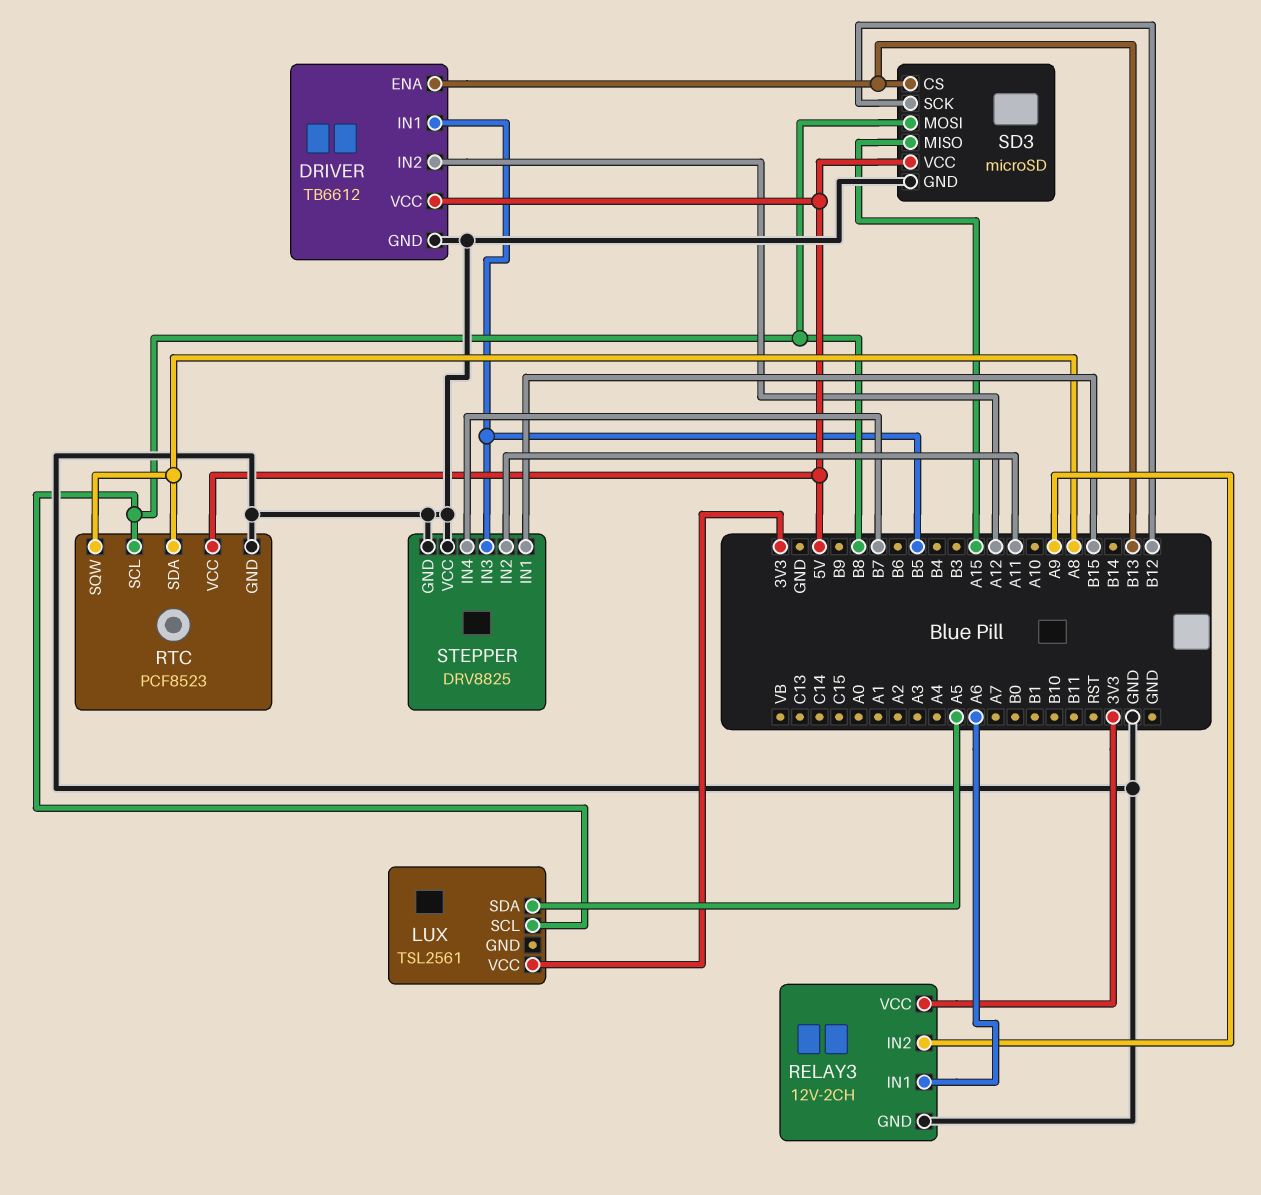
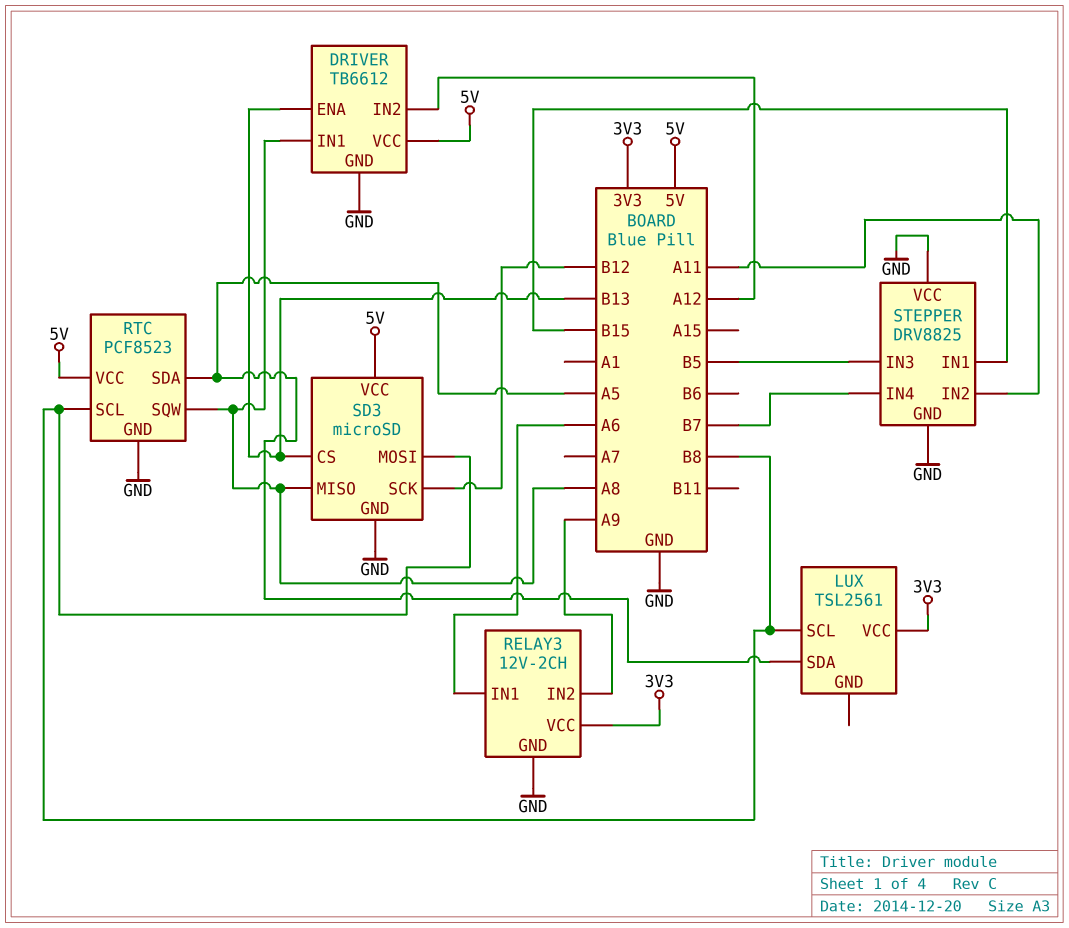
DRIVER pin IN1: B5 -> A8
RTC pin SDA: A8 -> A5
SD3 pin MISO: A15 -> A8

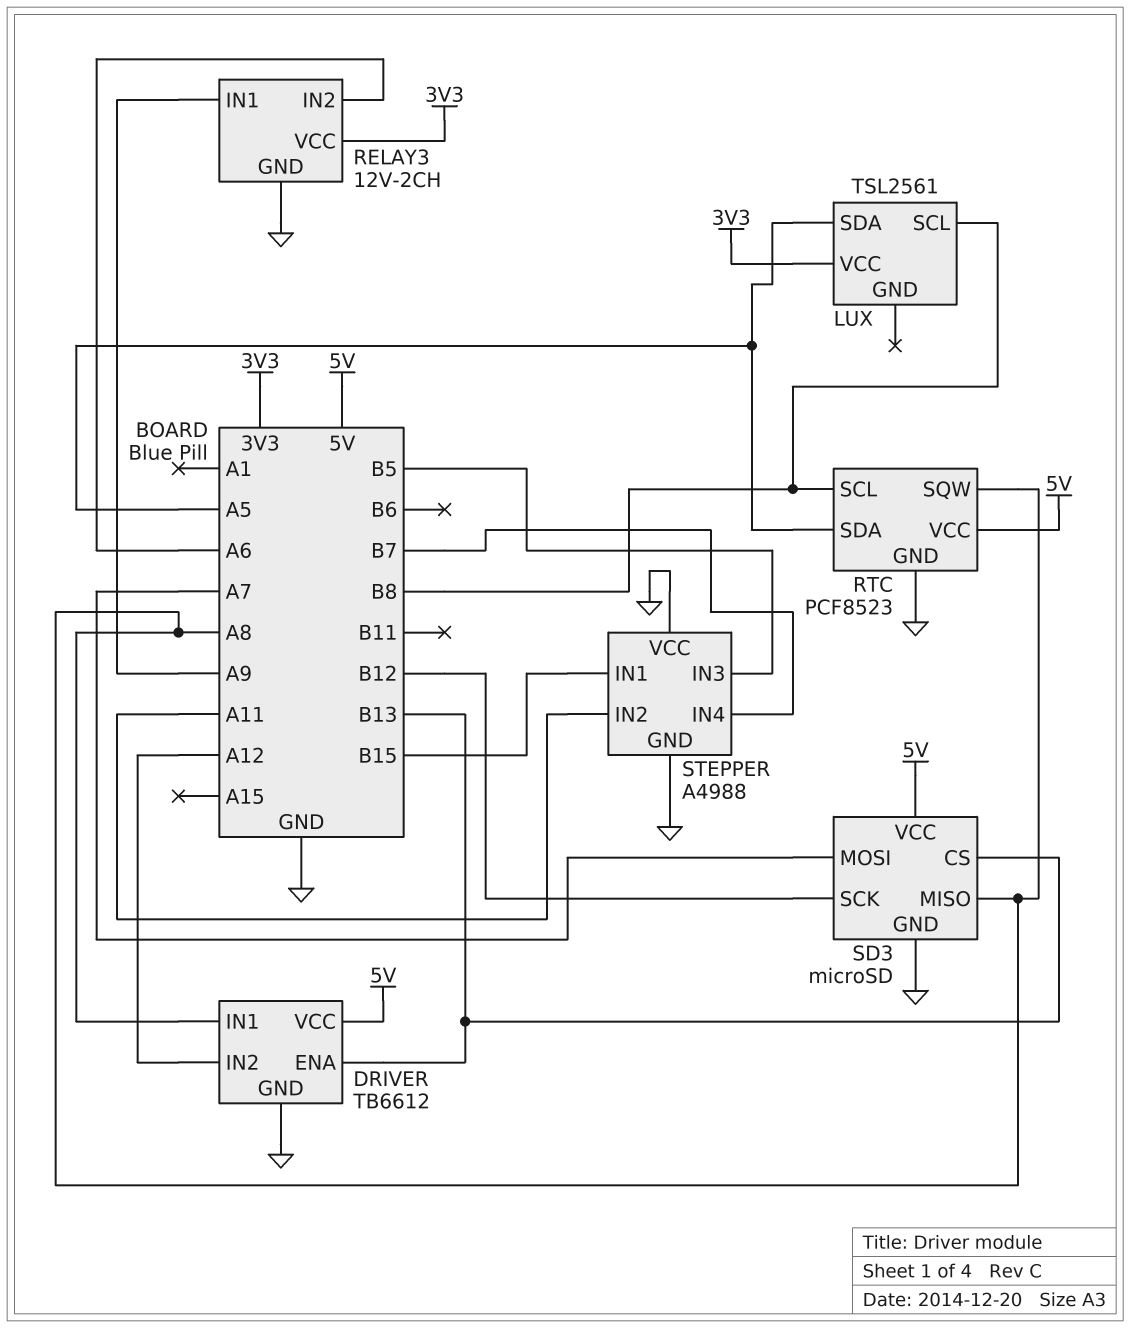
RELAY3 pin IN1: A6 -> A9
RELAY3 pin IN2: A9 -> A6
SD3 pin MOSI: B8 -> A7
STEPPER: DRV8825 -> A4988

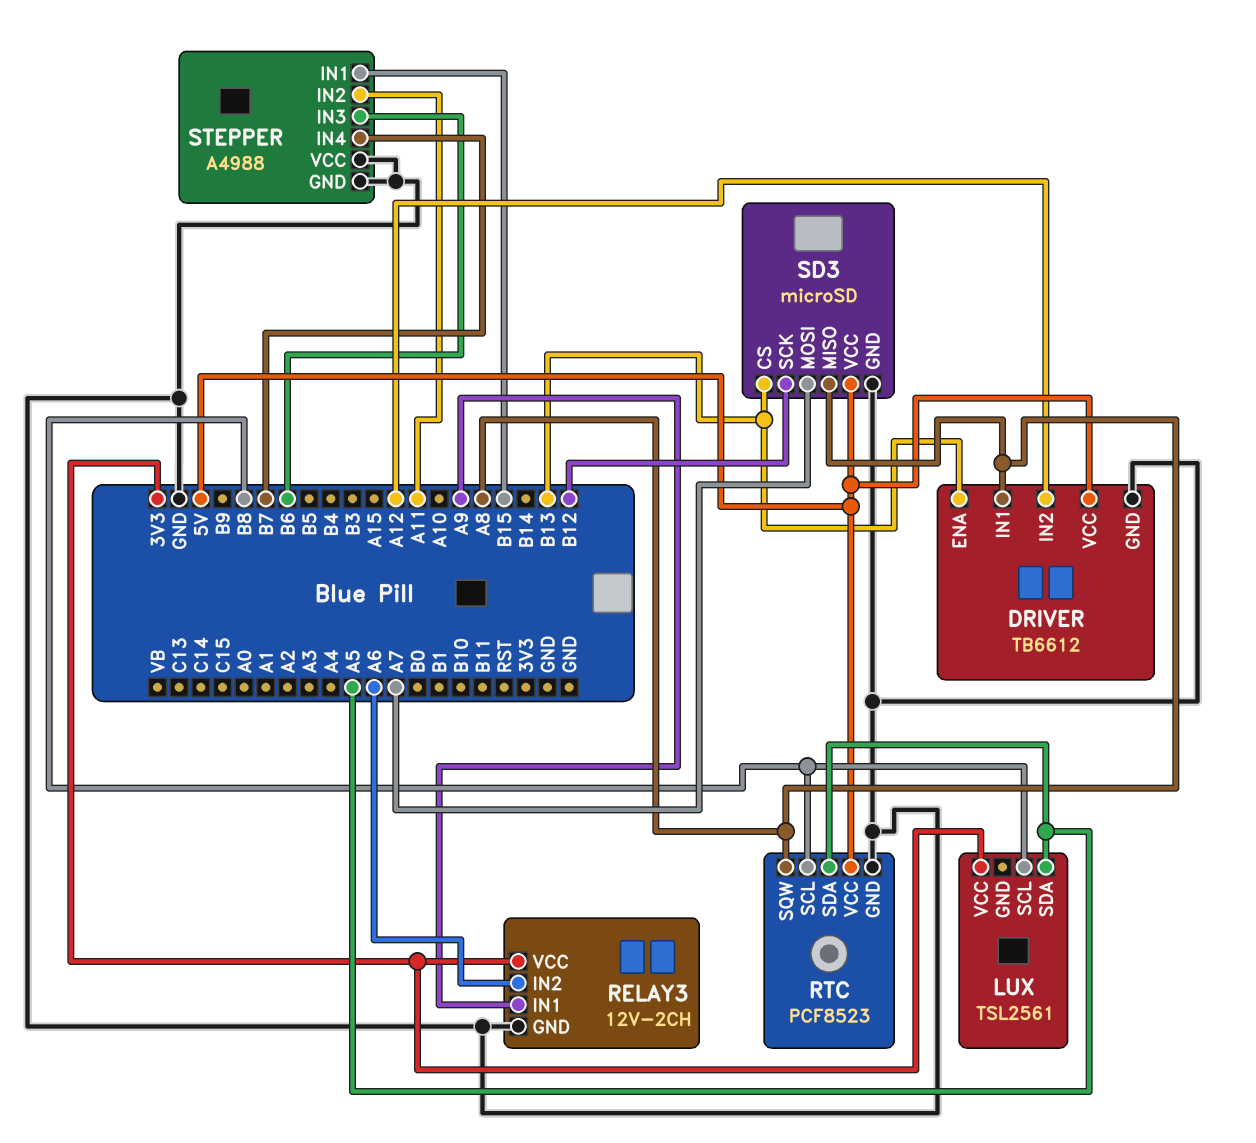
STEPPER pin IN3: B5 -> B6

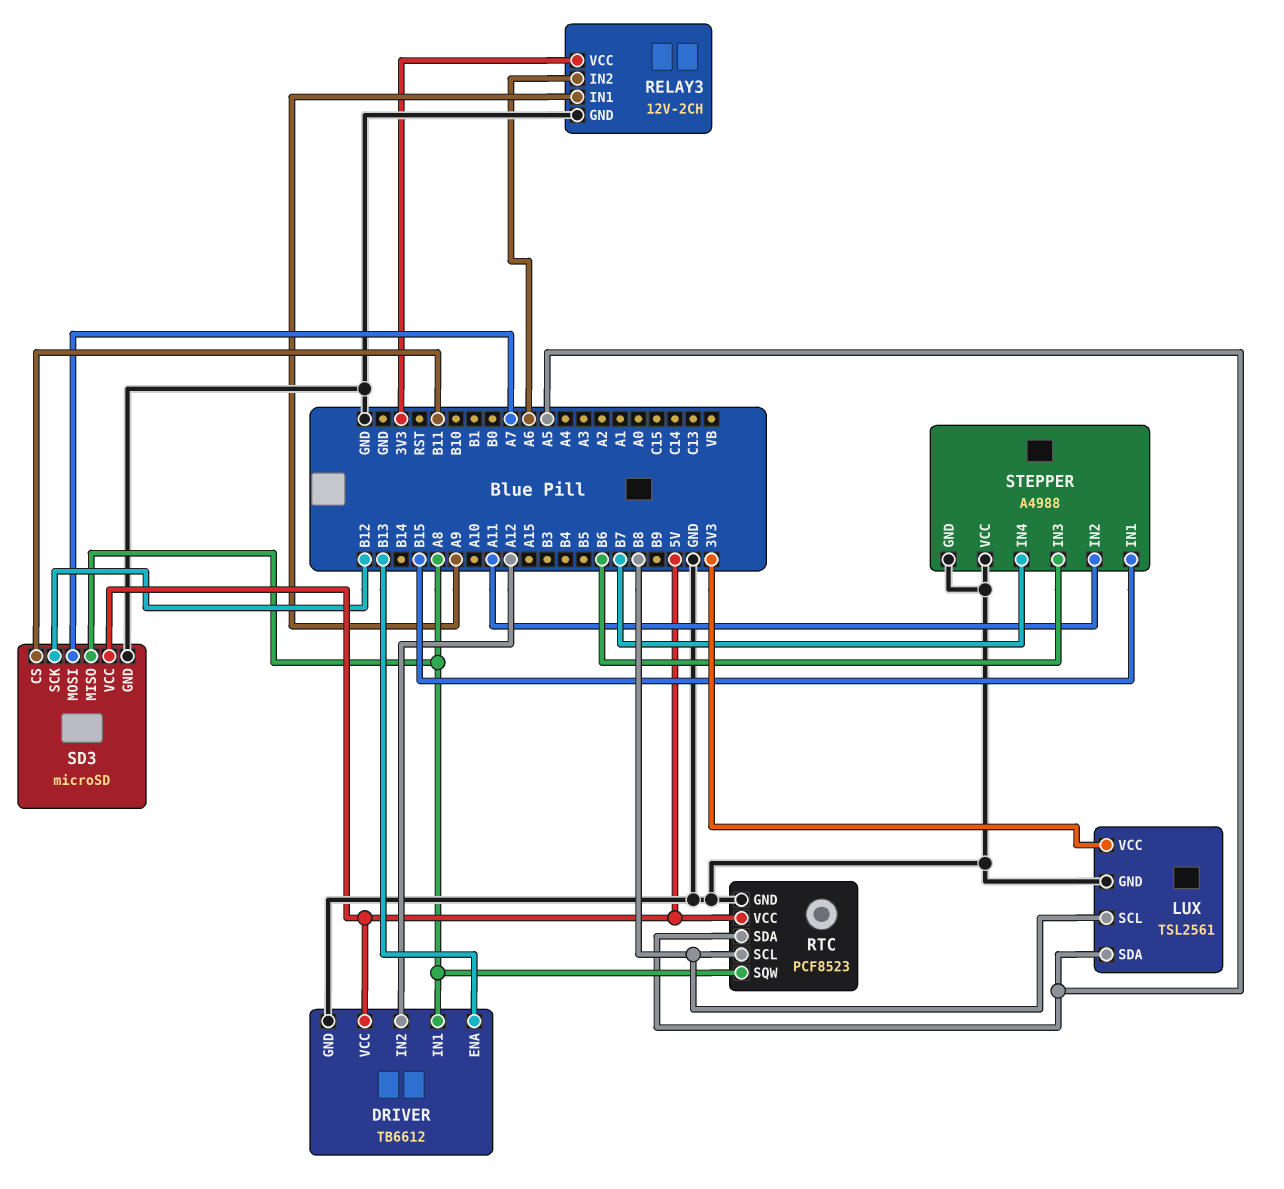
LUX pin GND: none -> GND
SD3 pin CS: B13 -> B11

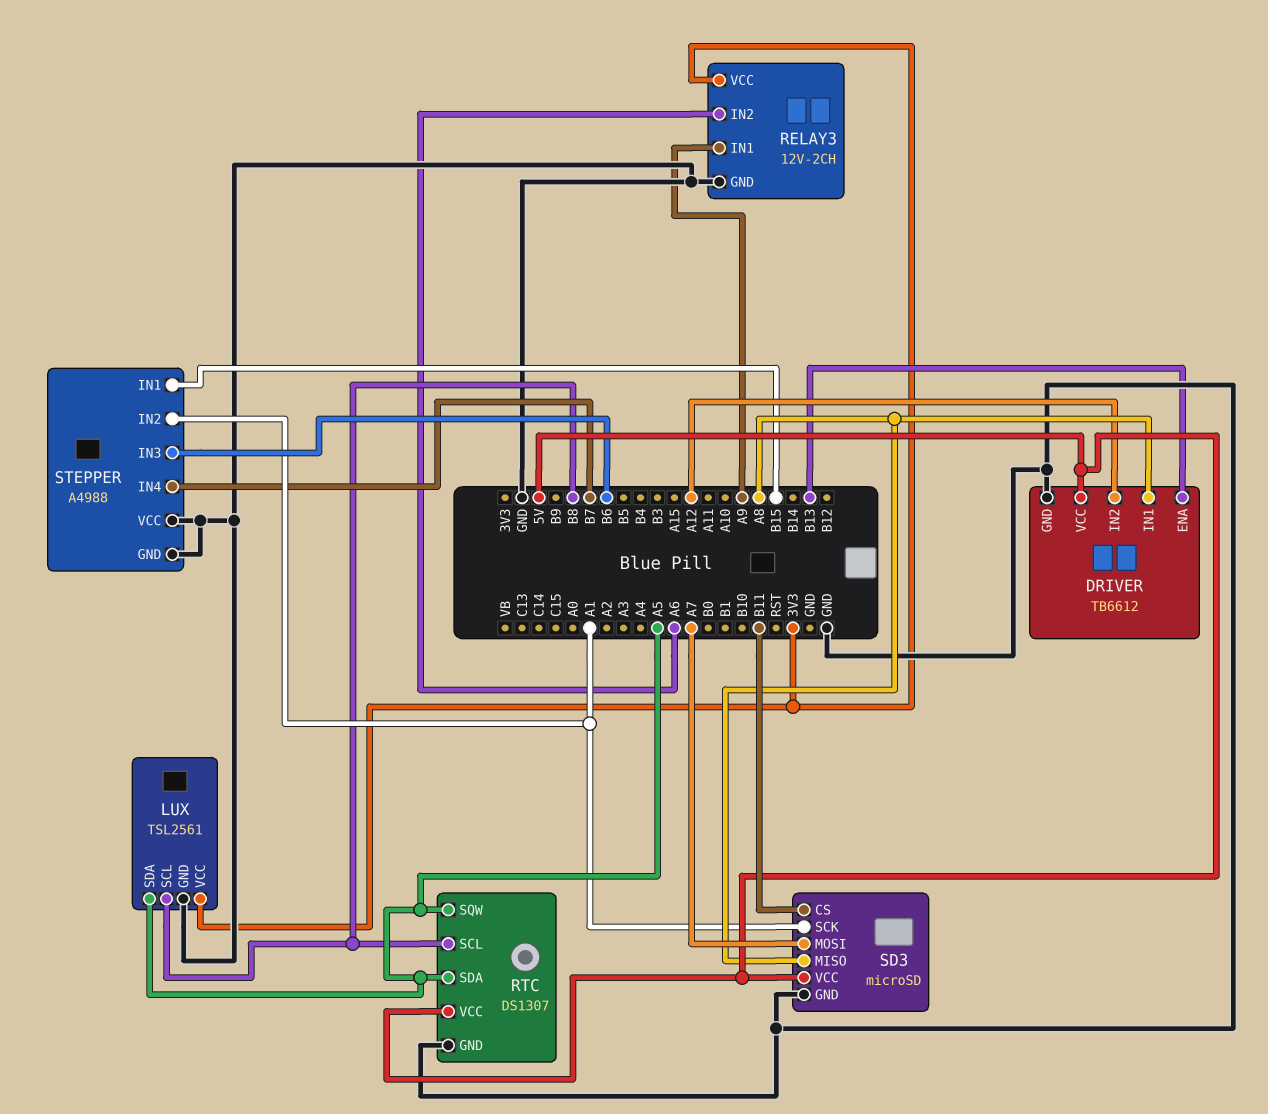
RTC: PCF8523 -> DS1307
RTC pin SQW: A8 -> A5
SD3 pin SCK: B12 -> A1
STEPPER pin IN2: A11 -> A1

